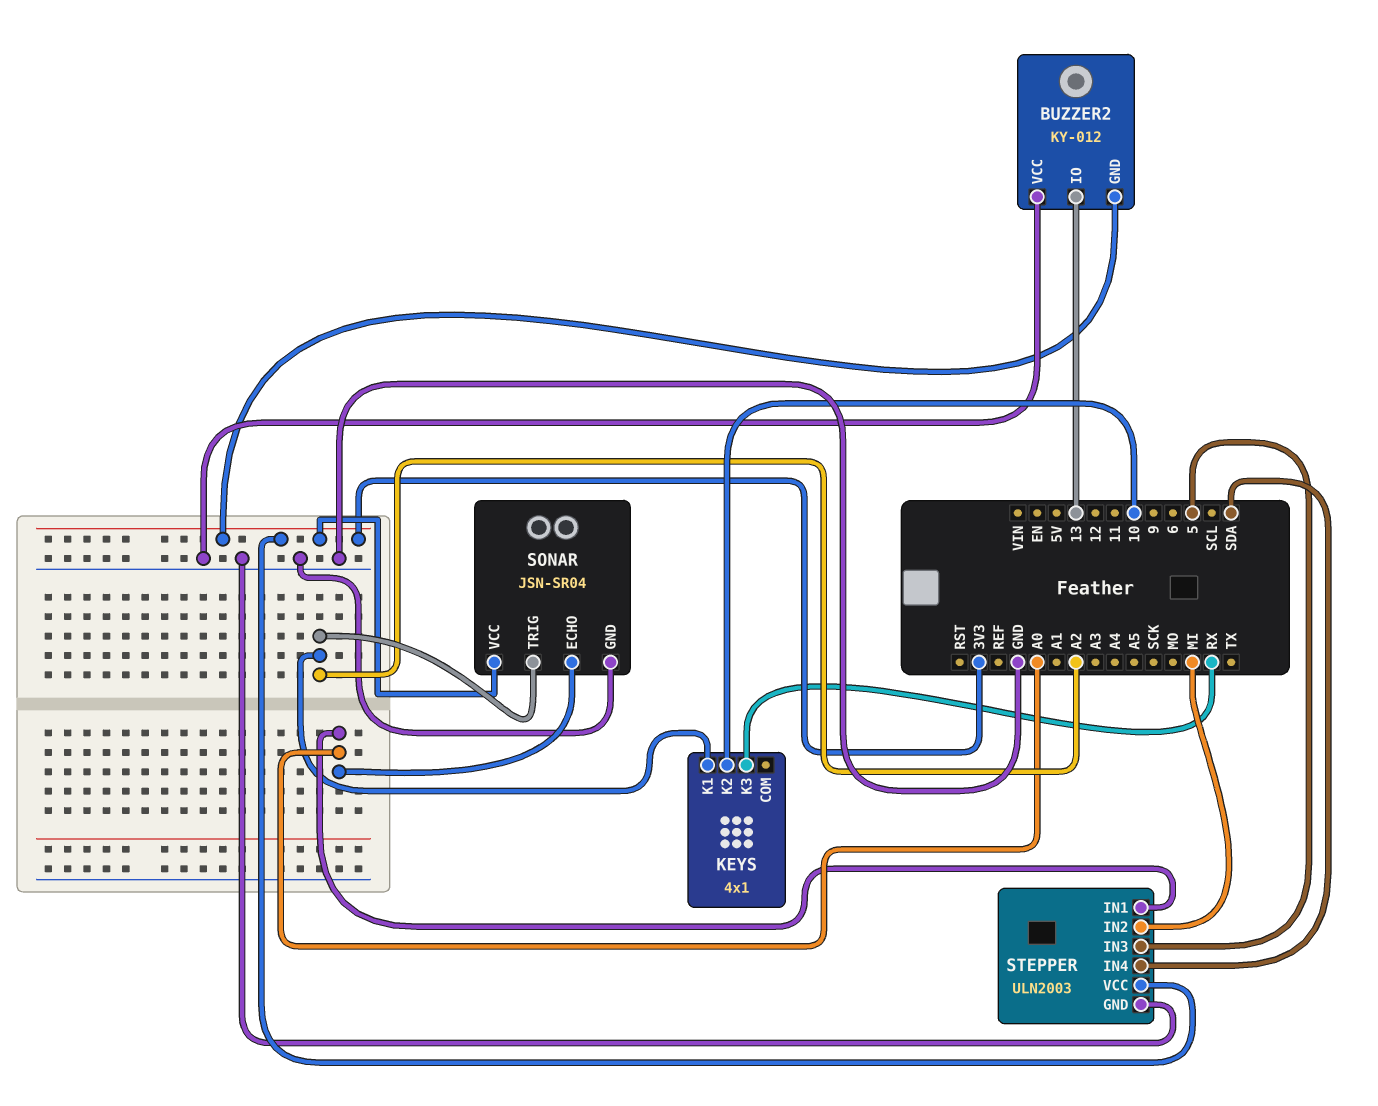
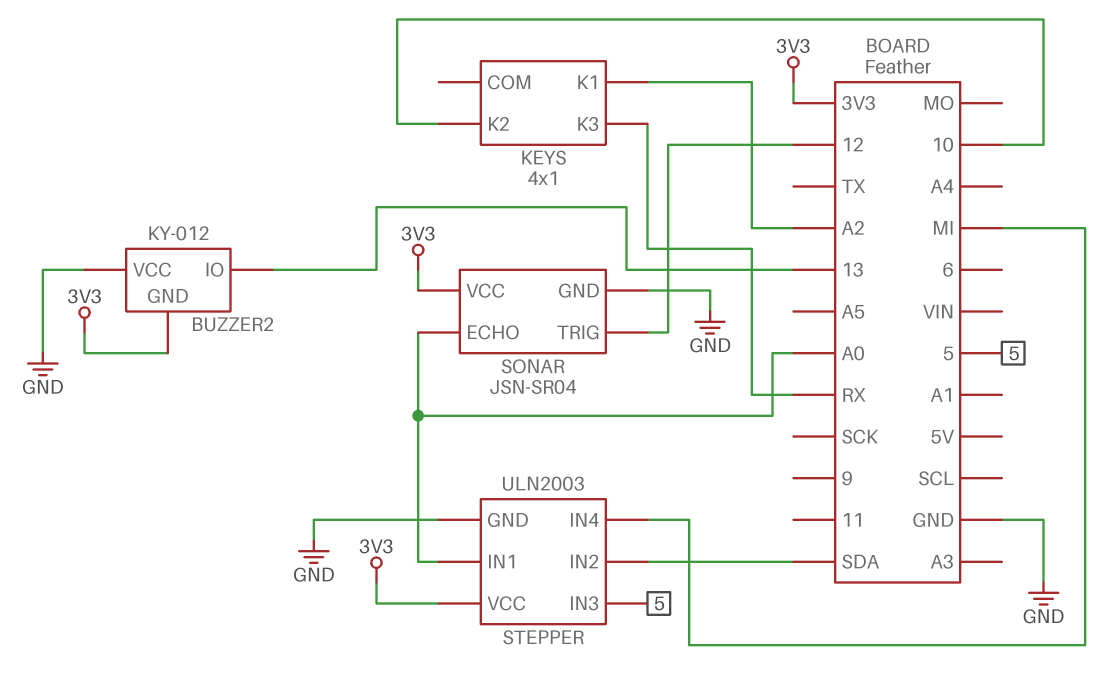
SONAR pin TRIG: A2 -> 12
STEPPER pin IN2: MI -> SDA
STEPPER pin IN4: SDA -> MI

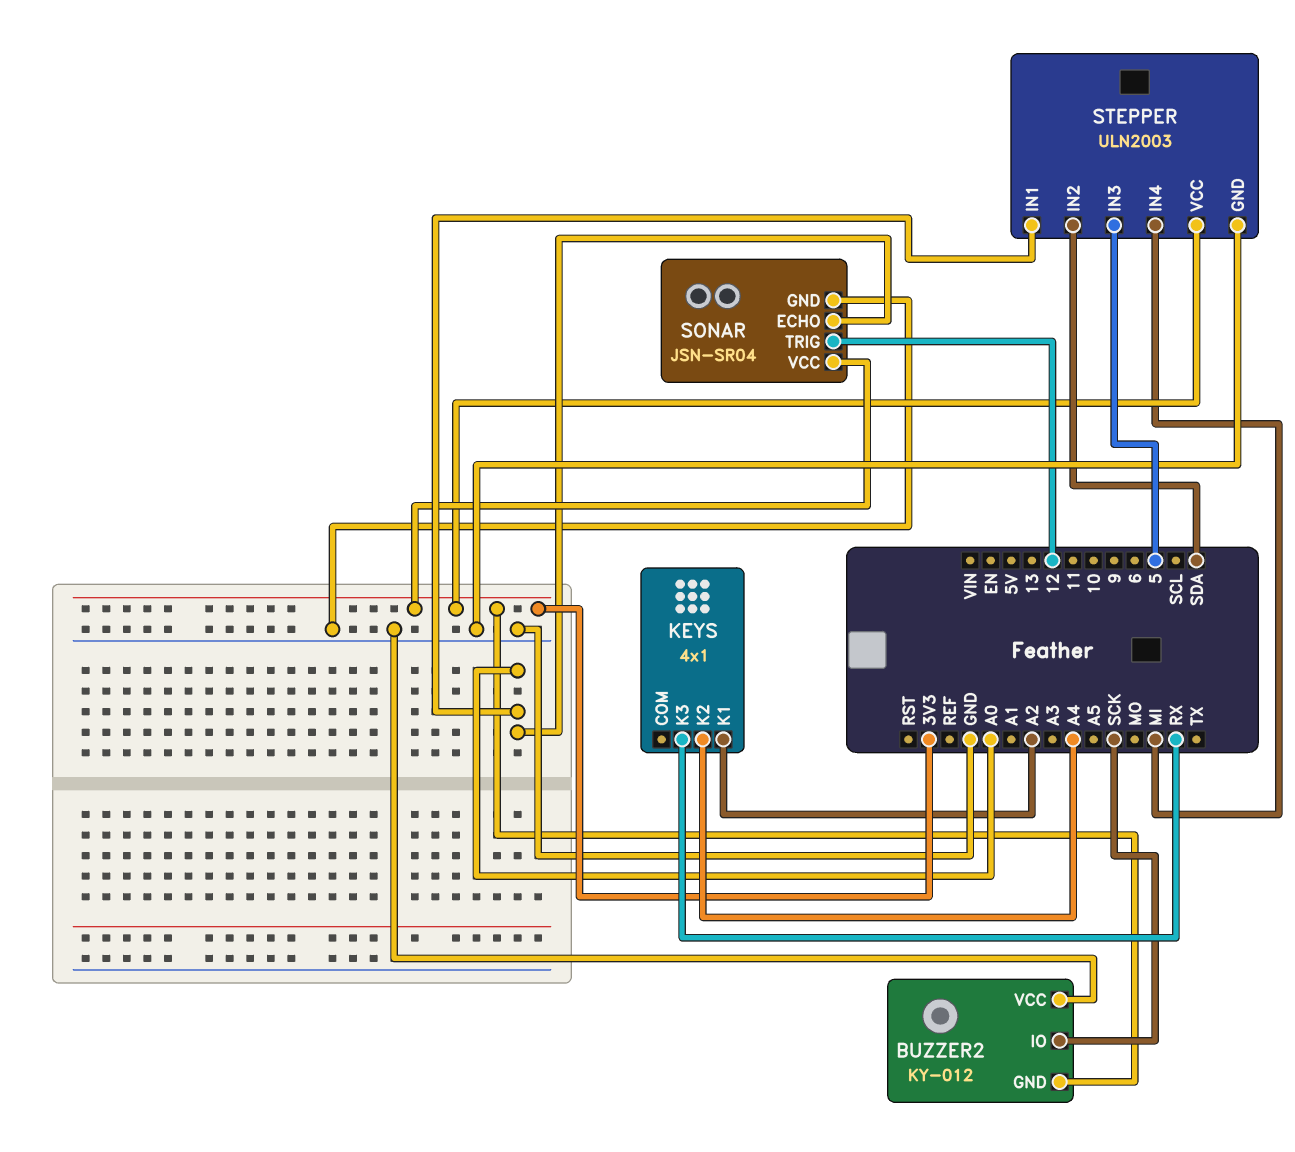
BUZZER2 pin IO: 13 -> SCK
KEYS pin K2: 10 -> A4

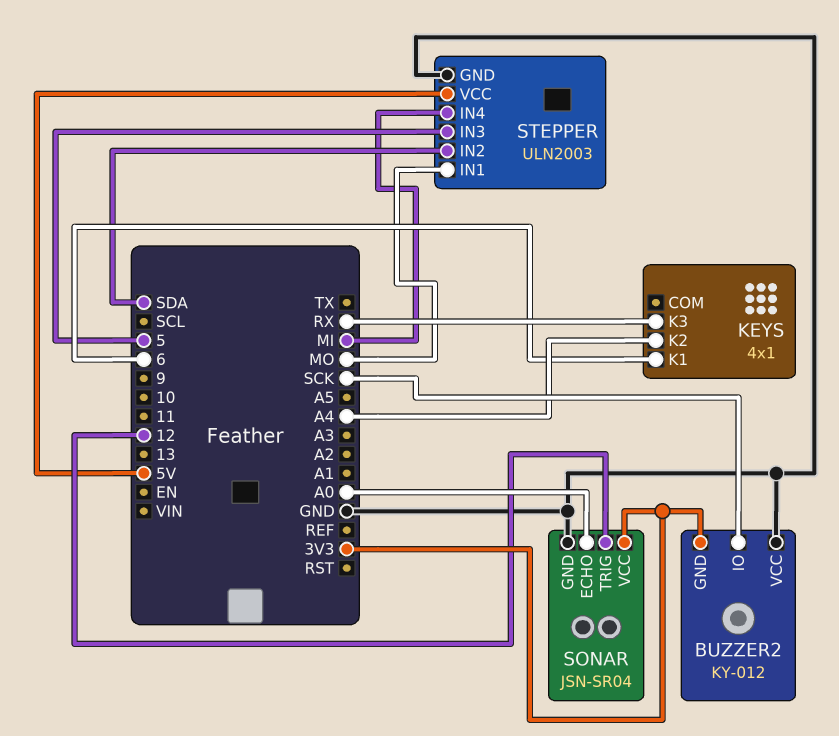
KEYS pin K1: A2 -> 6
STEPPER pin IN1: A0 -> MO
STEPPER pin VCC: 3V3 -> 5V

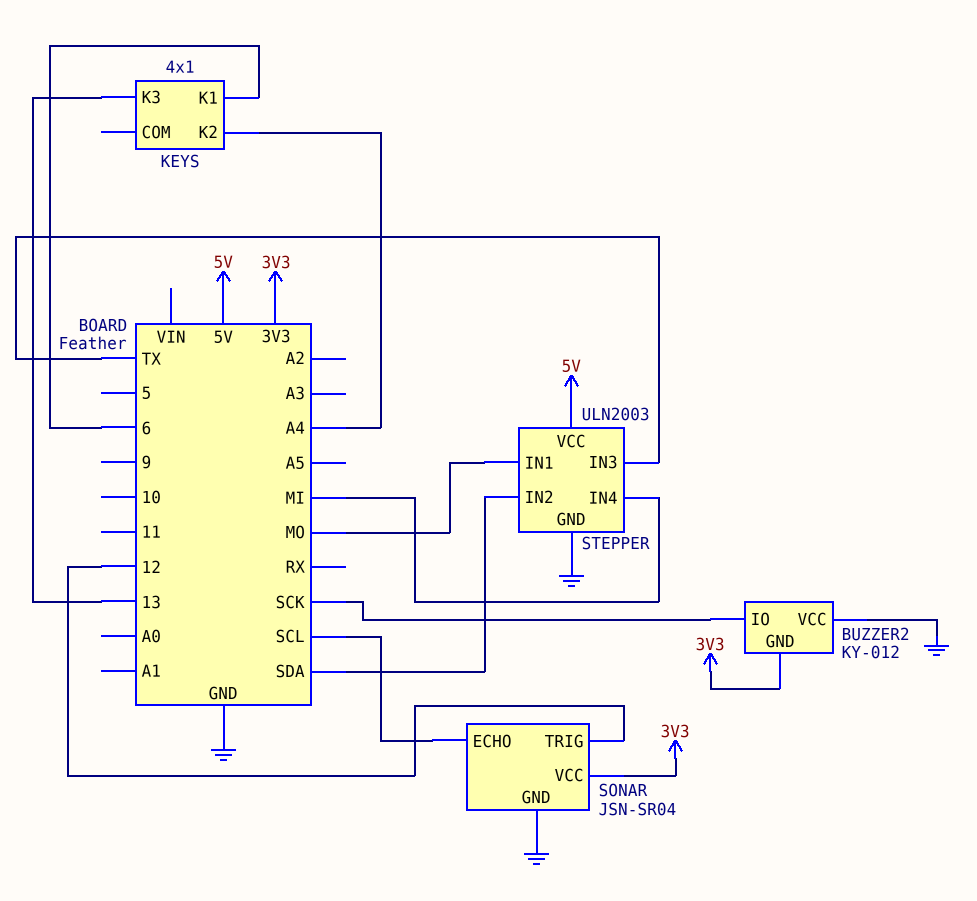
KEYS pin K3: RX -> 13
SONAR pin ECHO: A0 -> SCL
STEPPER pin IN3: 5 -> TX

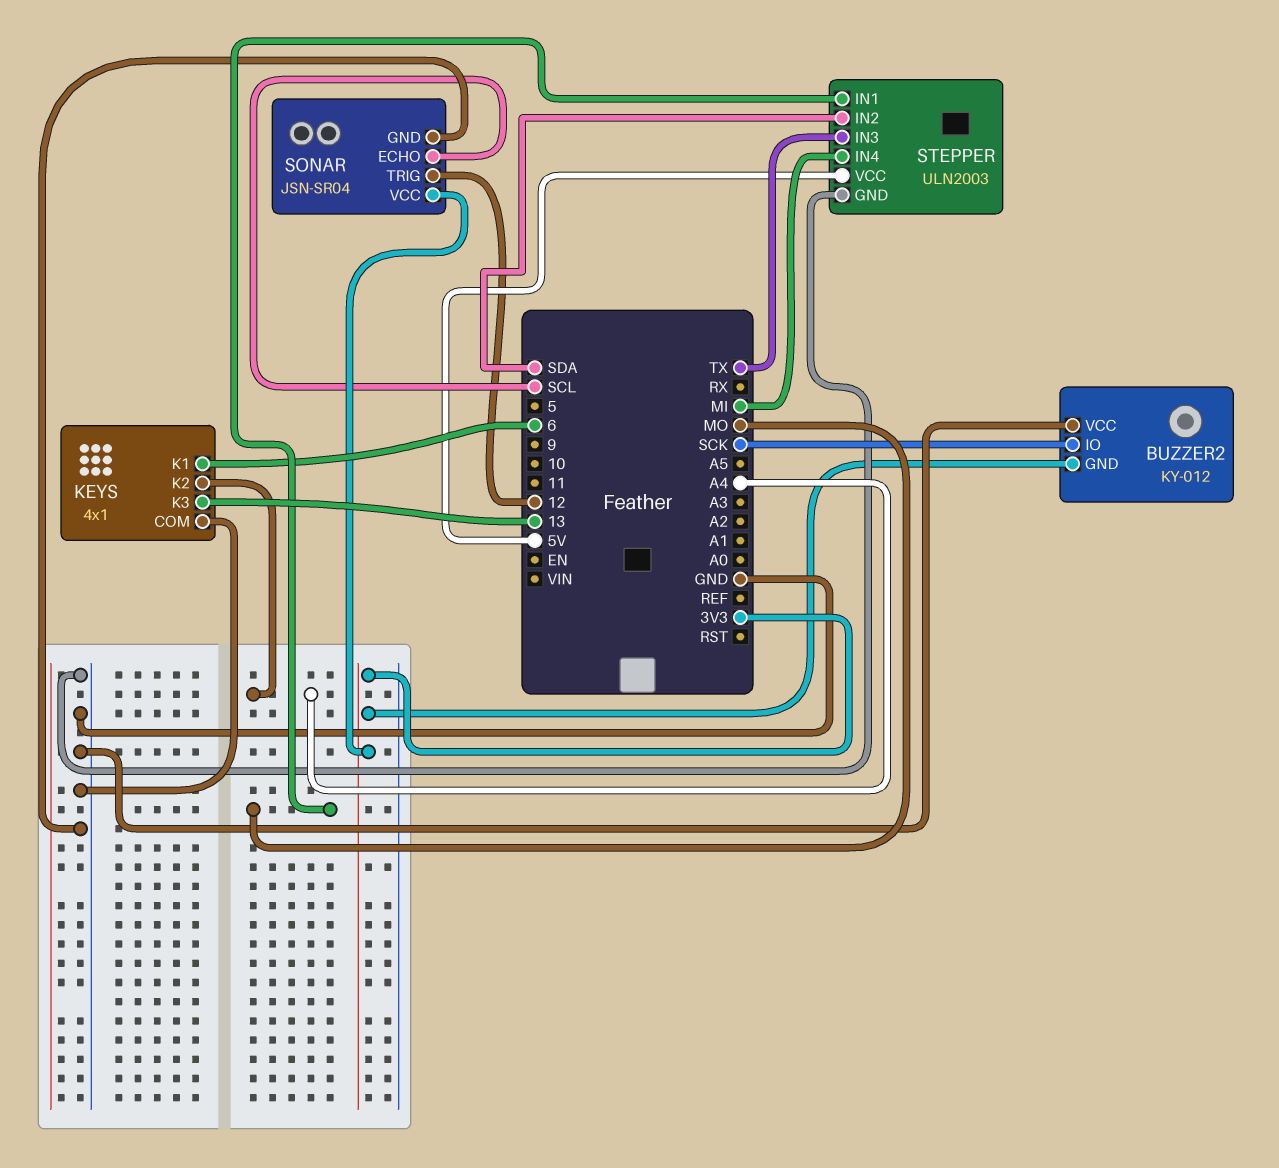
KEYS pin COM: none -> GND

